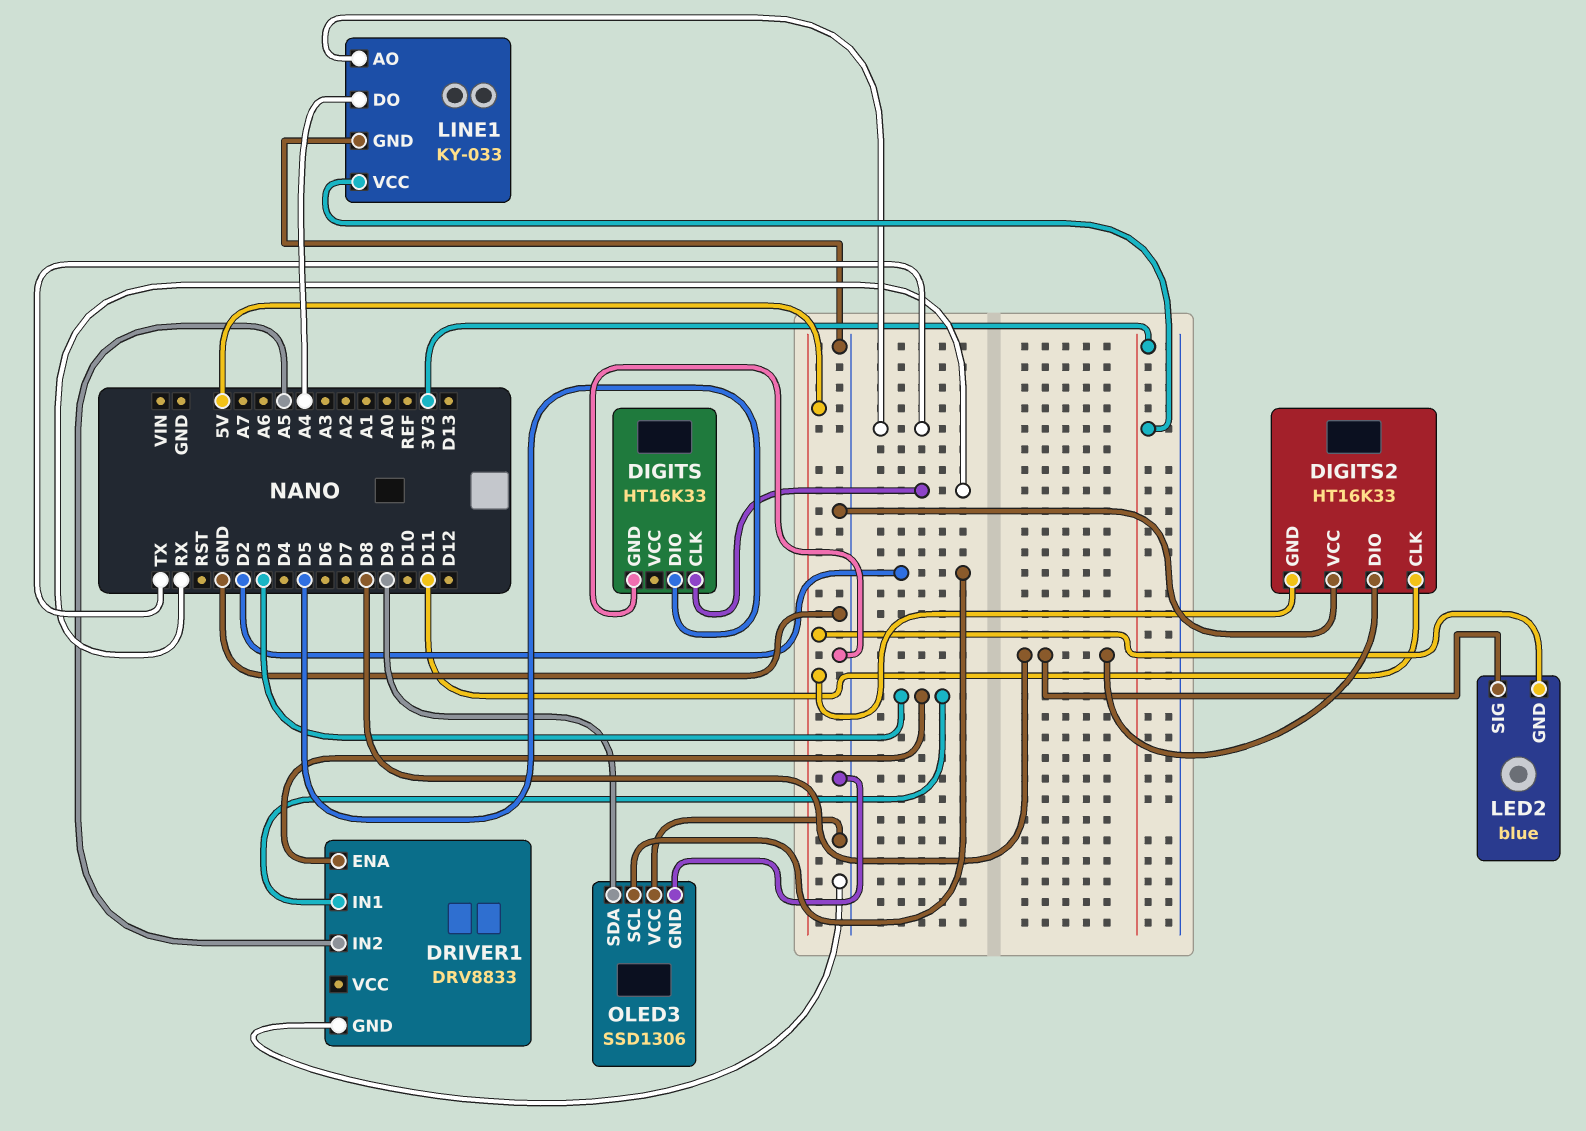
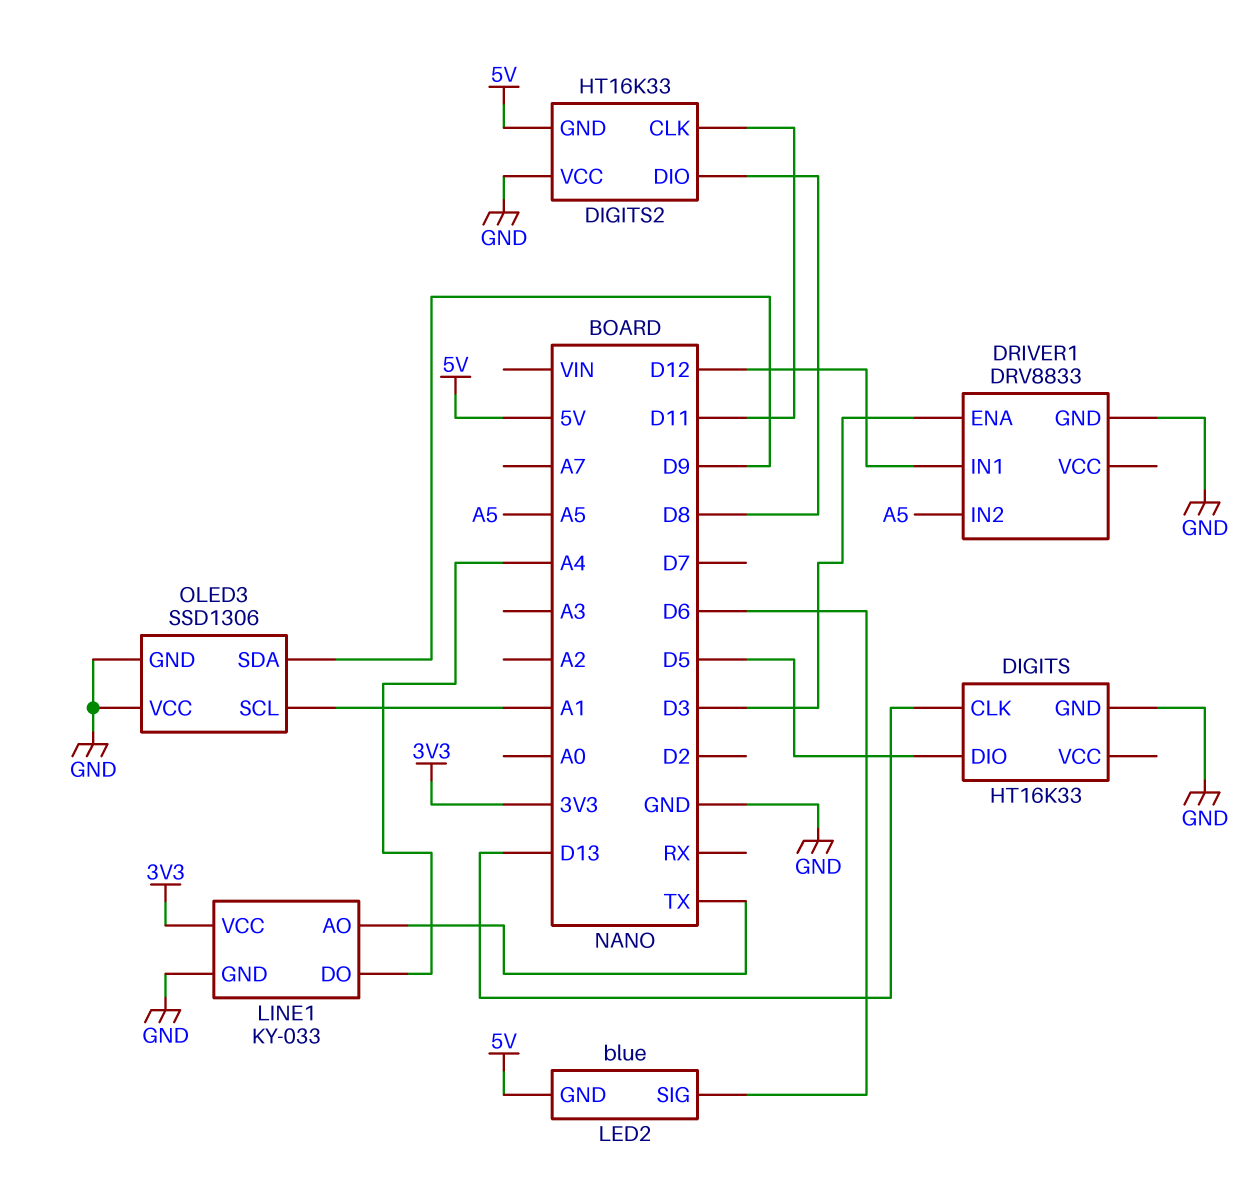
DIGITS pin CLK: RX -> D13
DRIVER1 pin IN1: D3 -> D12
LED2 pin SIG: D8 -> D6
OLED3 pin SCL: D2 -> A1

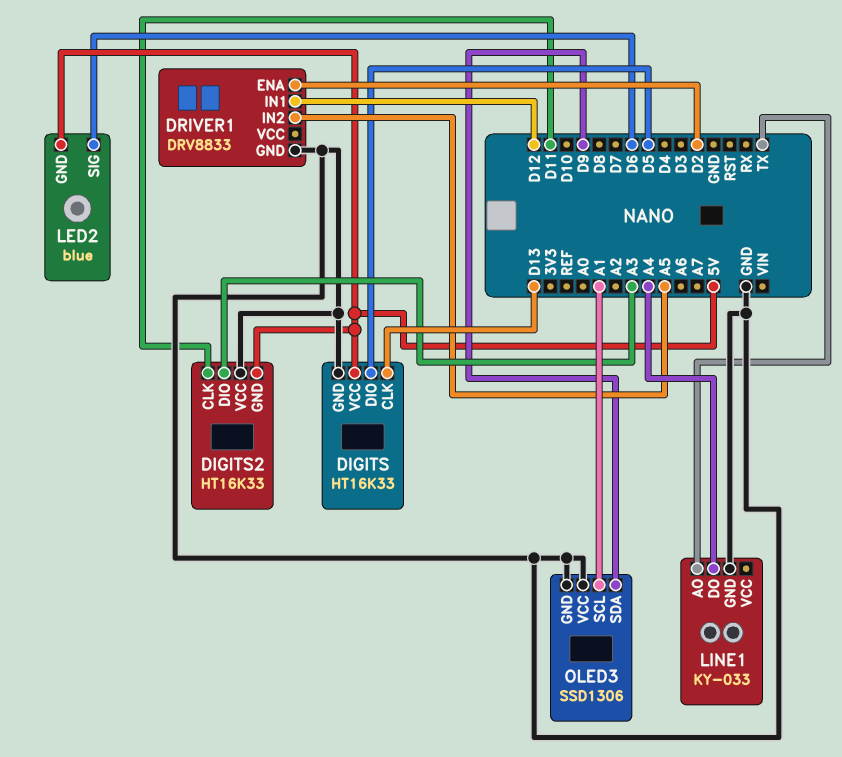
DIGITS pin VCC: none -> 5V
DIGITS2 pin DIO: D8 -> A3
DRIVER1 pin ENA: D3 -> D2
LINE1 pin VCC: 3V3 -> none

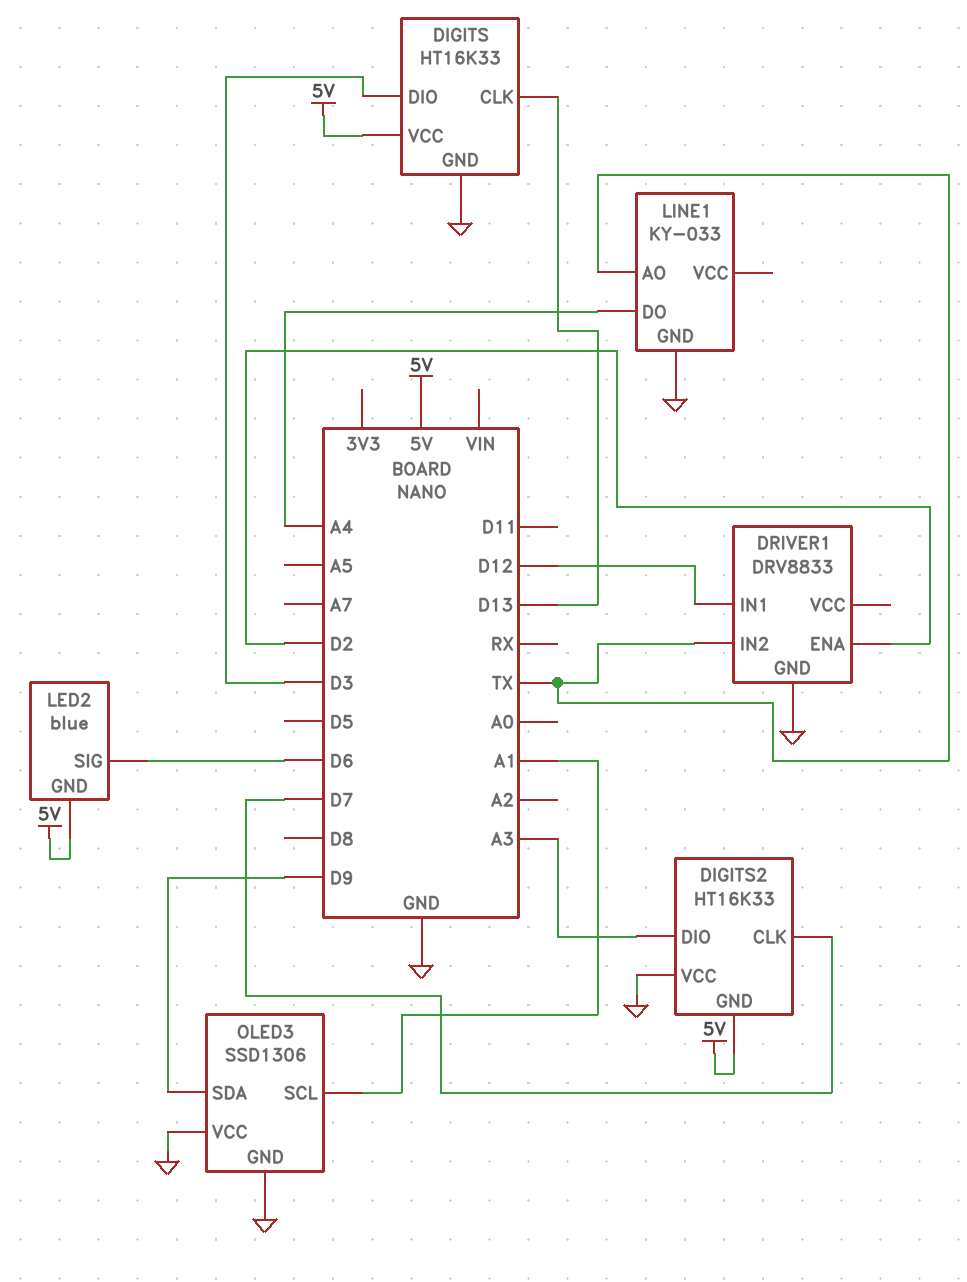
DIGITS pin DIO: D5 -> D3
DIGITS2 pin CLK: D11 -> D7
DRIVER1 pin IN2: A5 -> TX

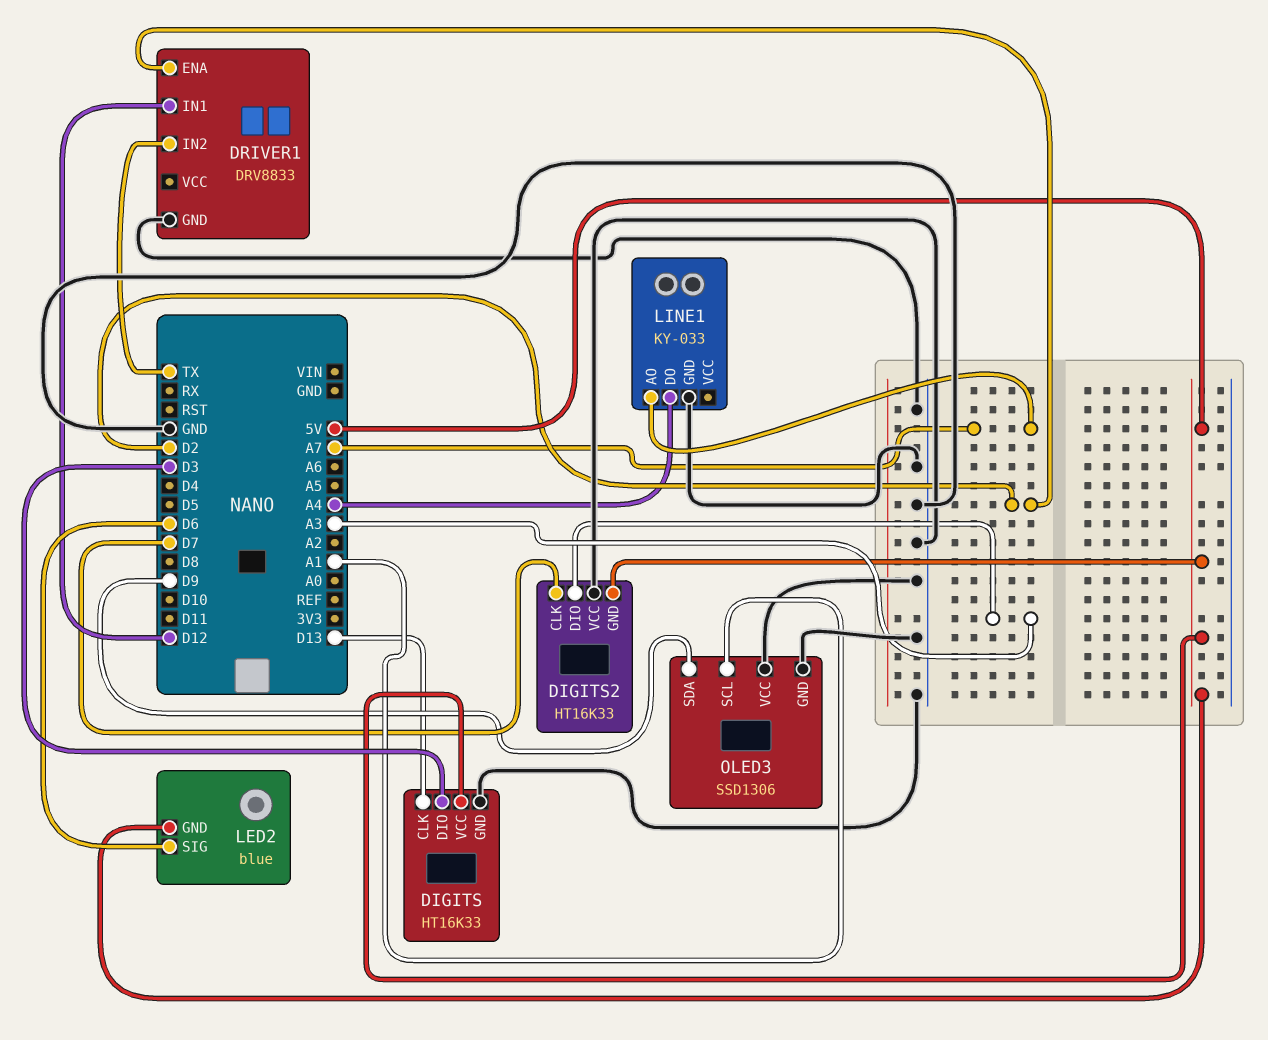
LINE1 pin AO: TX -> A7

